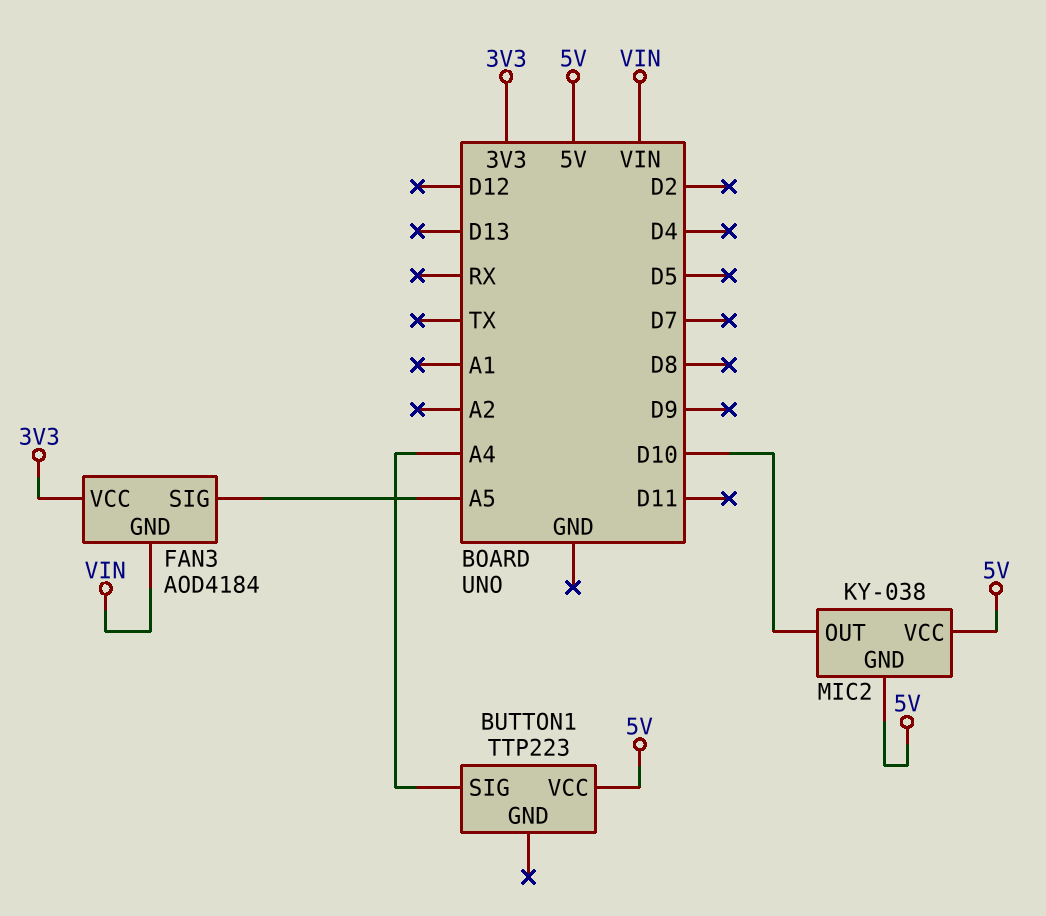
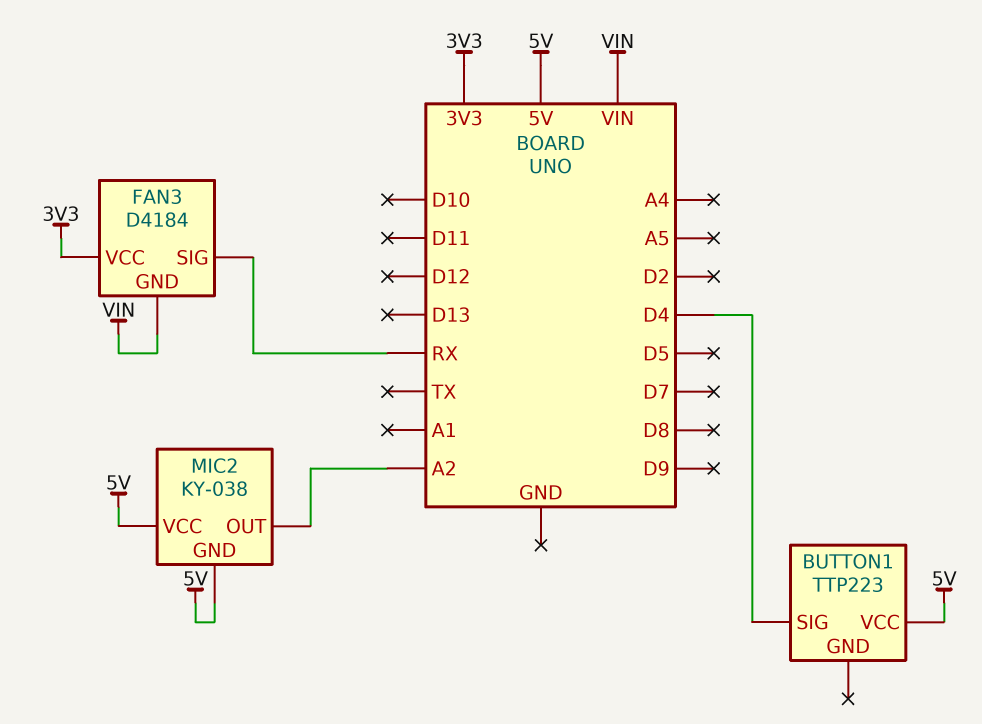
BUTTON1 pin SIG: A4 -> D4
FAN3: AOD4184 -> D4184
FAN3 pin SIG: A5 -> RX
MIC2 pin OUT: D10 -> A2

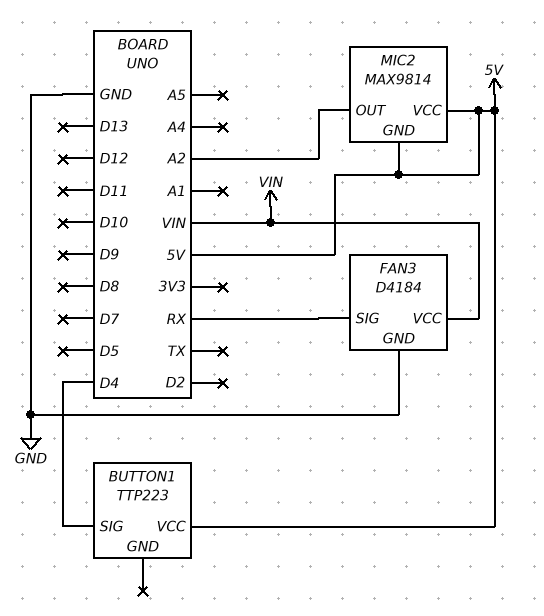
FAN3 pin GND: VIN -> GND
FAN3 pin VCC: 3V3 -> VIN
MIC2: KY-038 -> MAX9814

